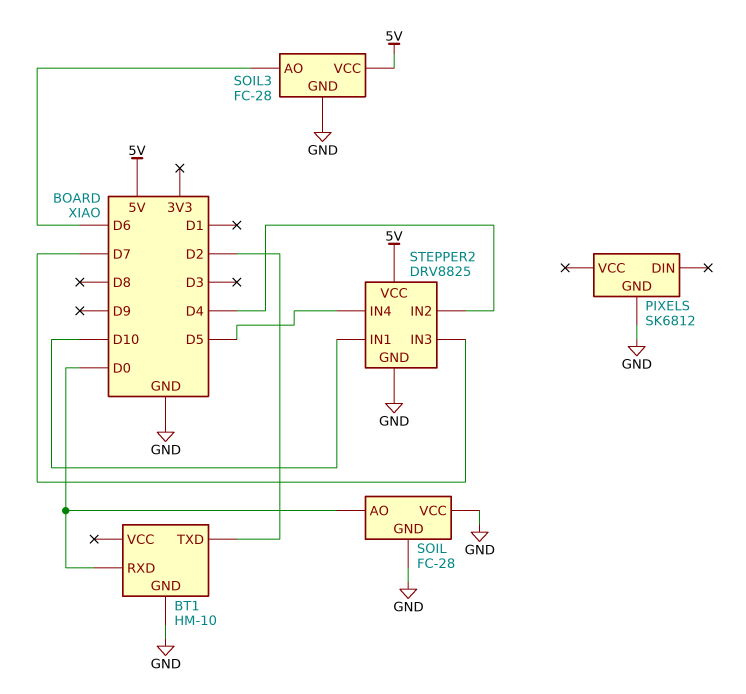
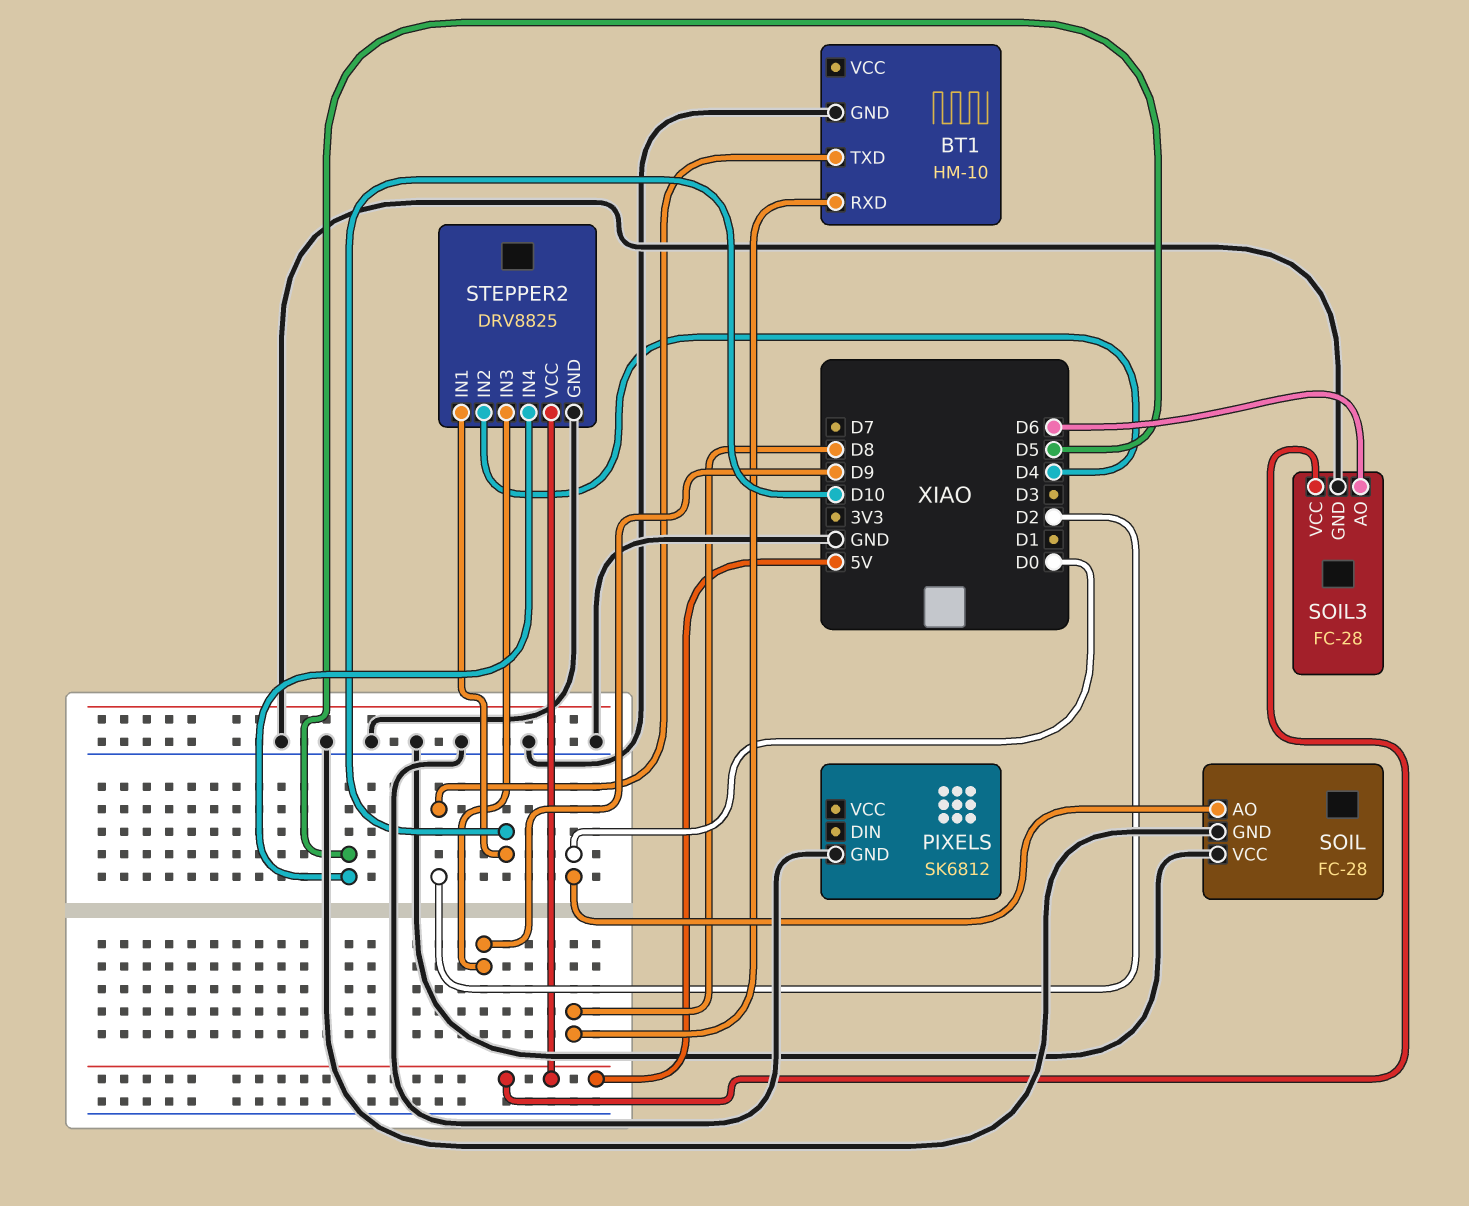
BT1 pin RXD: D0 -> D8
STEPPER2 pin IN3: D7 -> D9

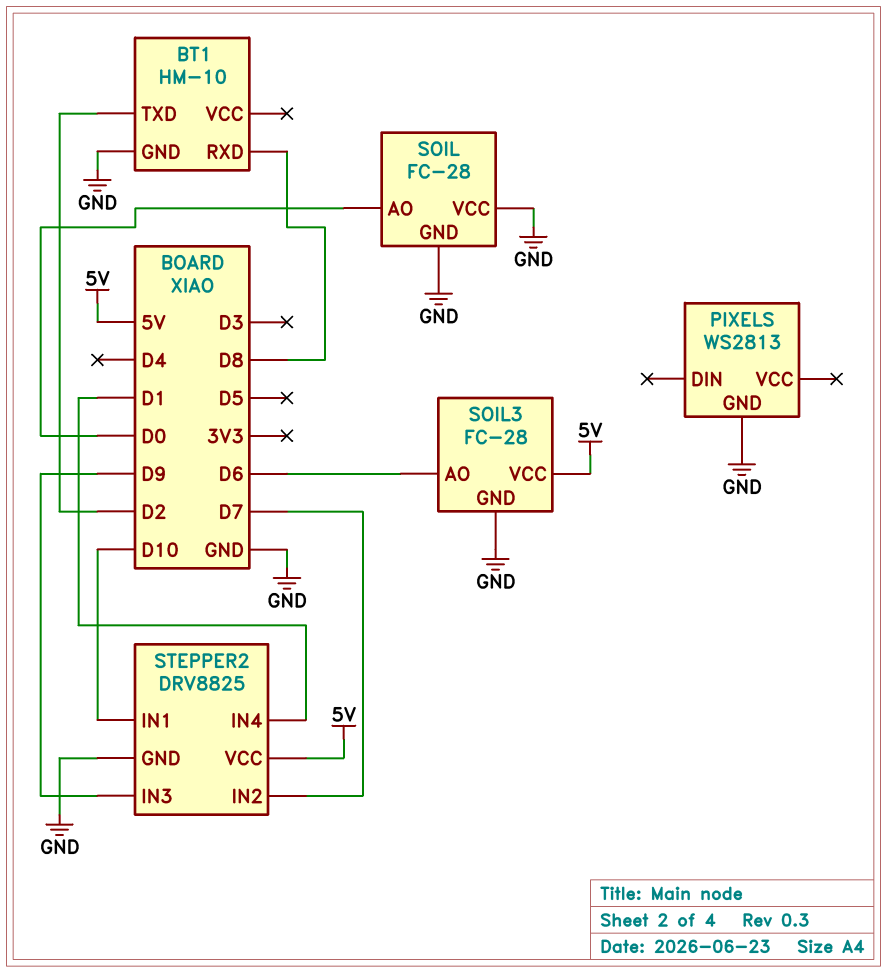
PIXELS: SK6812 -> WS2813
STEPPER2 pin IN2: D4 -> D7
STEPPER2 pin IN4: D5 -> D1

